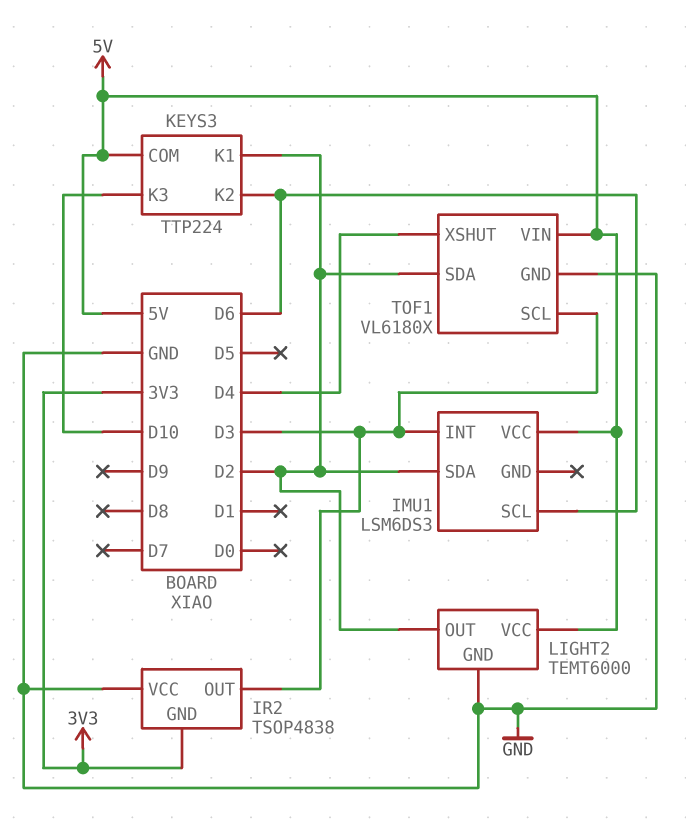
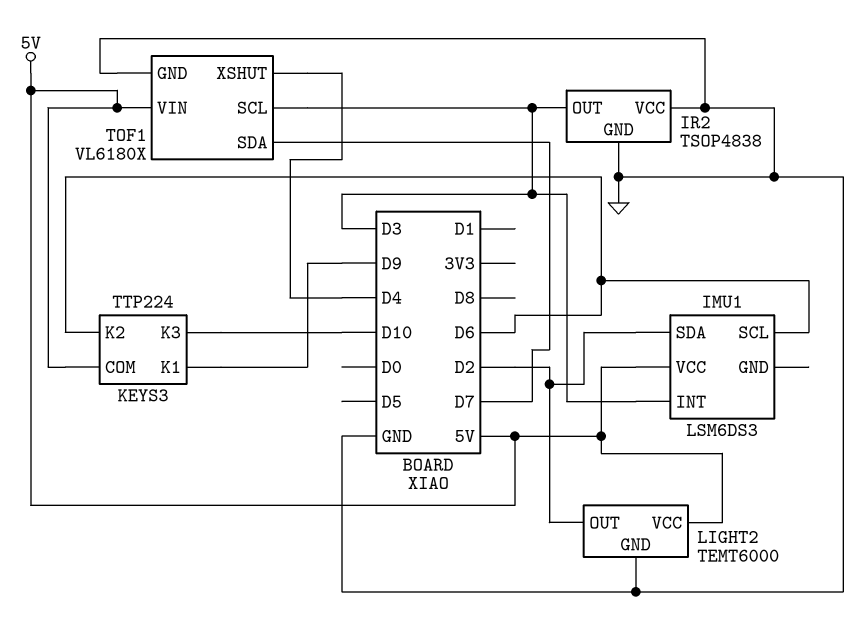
IR2 pin GND: 3V3 -> GND
KEYS3 pin K1: D2 -> D9
TOF1 pin SDA: D2 -> D7

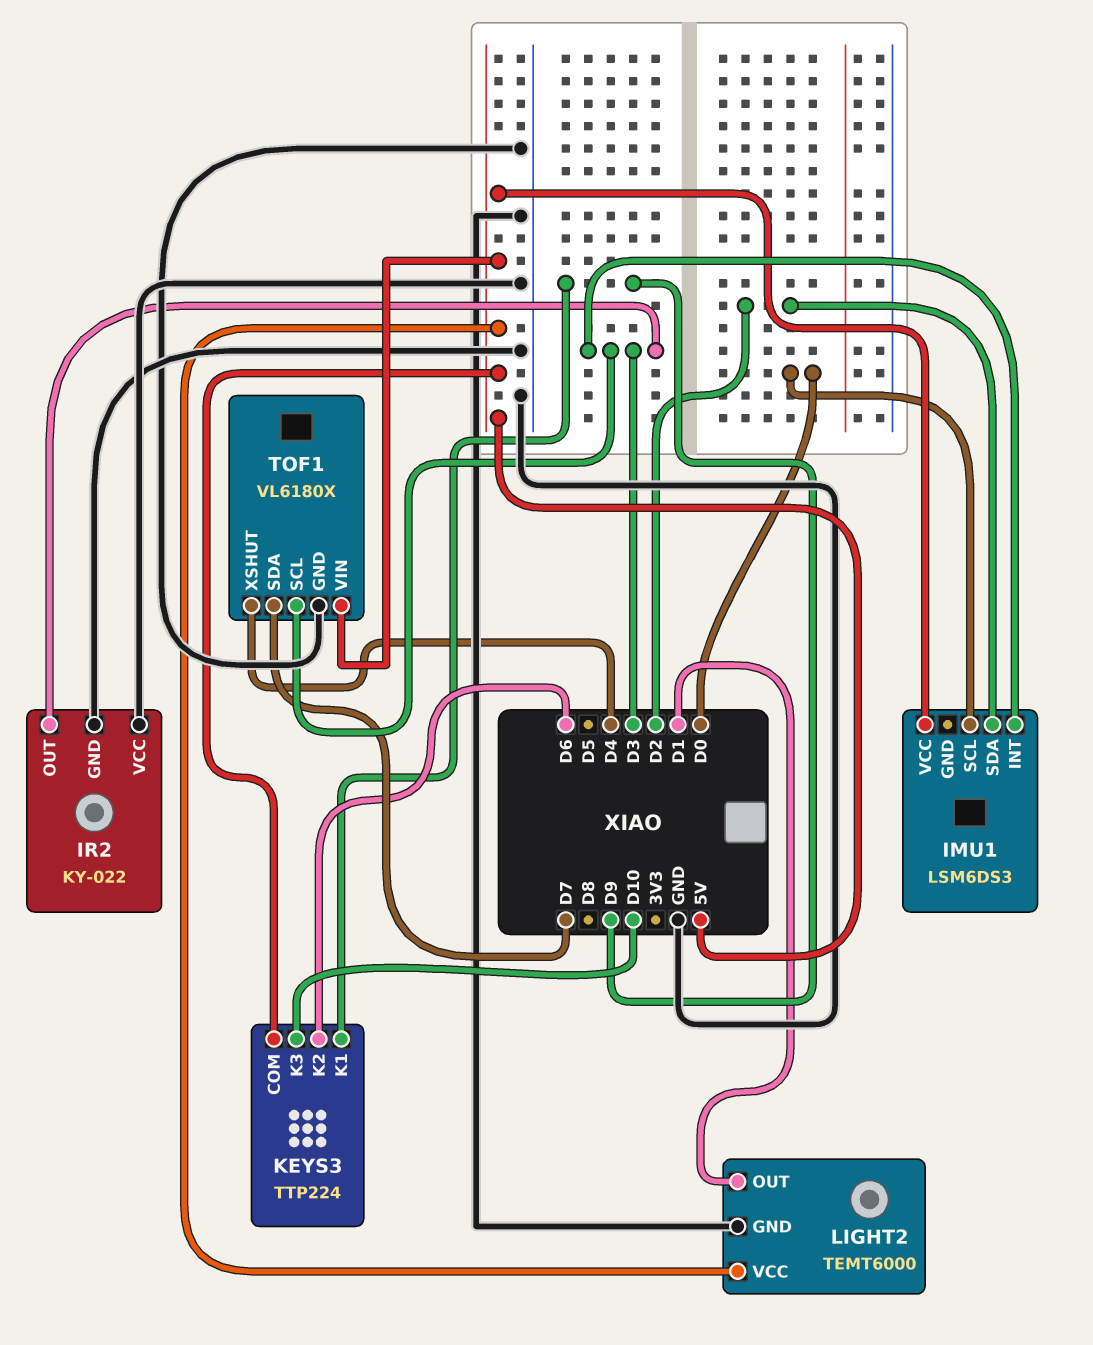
IMU1 pin SCL: D6 -> D0
IR2: TSOP4838 -> KY-022
LIGHT2 pin OUT: D2 -> D1

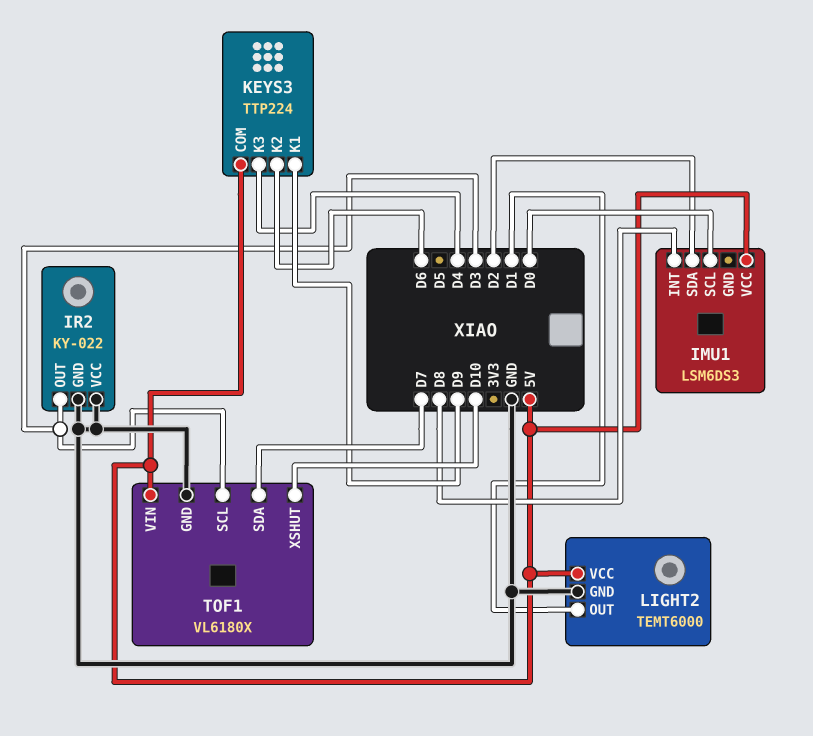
IMU1 pin INT: D3 -> D8
KEYS3 pin K3: D10 -> D4
TOF1 pin XSHUT: D4 -> D10

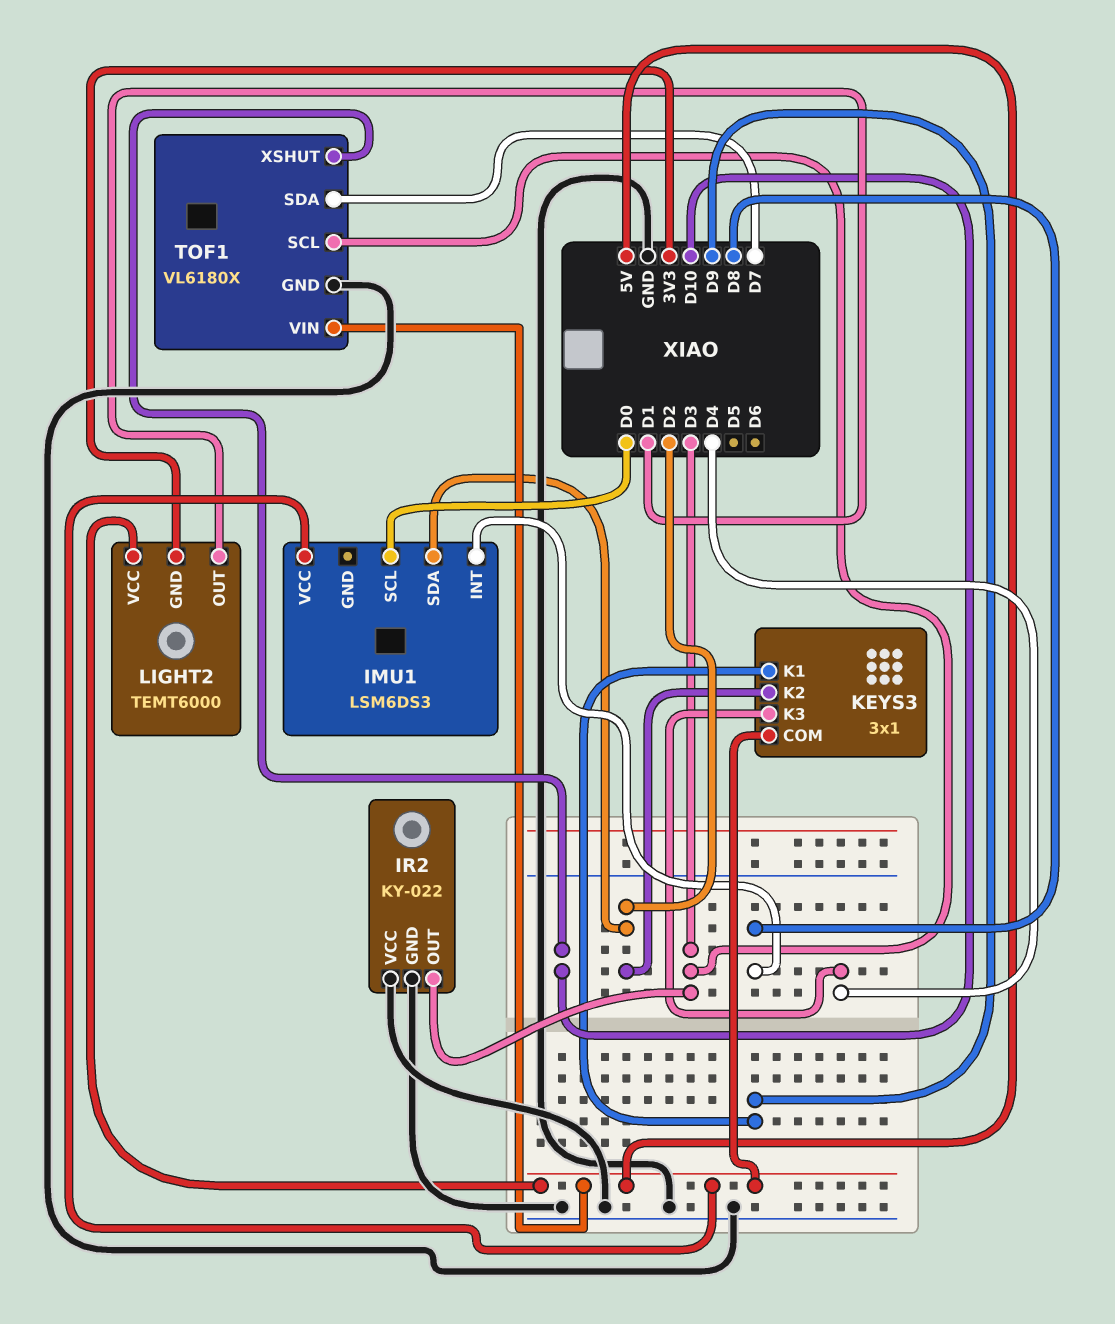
KEYS3: TTP224 -> 3x1
KEYS3 pin K2: D6 -> D2
LIGHT2 pin GND: GND -> 3V3

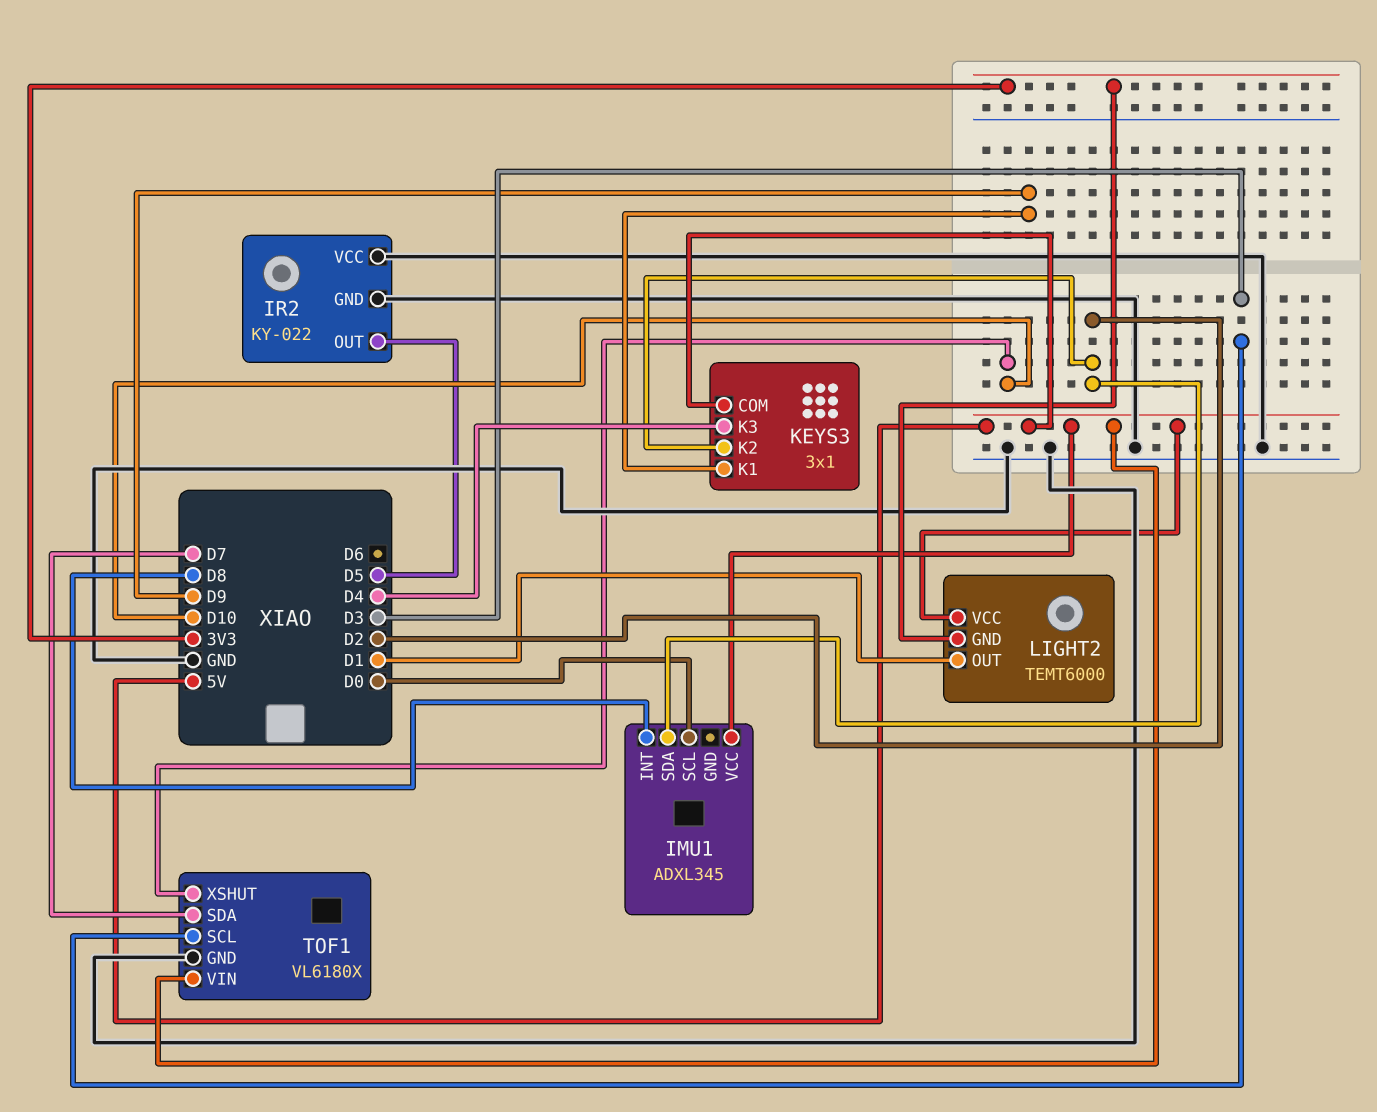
IMU1: LSM6DS3 -> ADXL345
IR2 pin OUT: D3 -> D5

